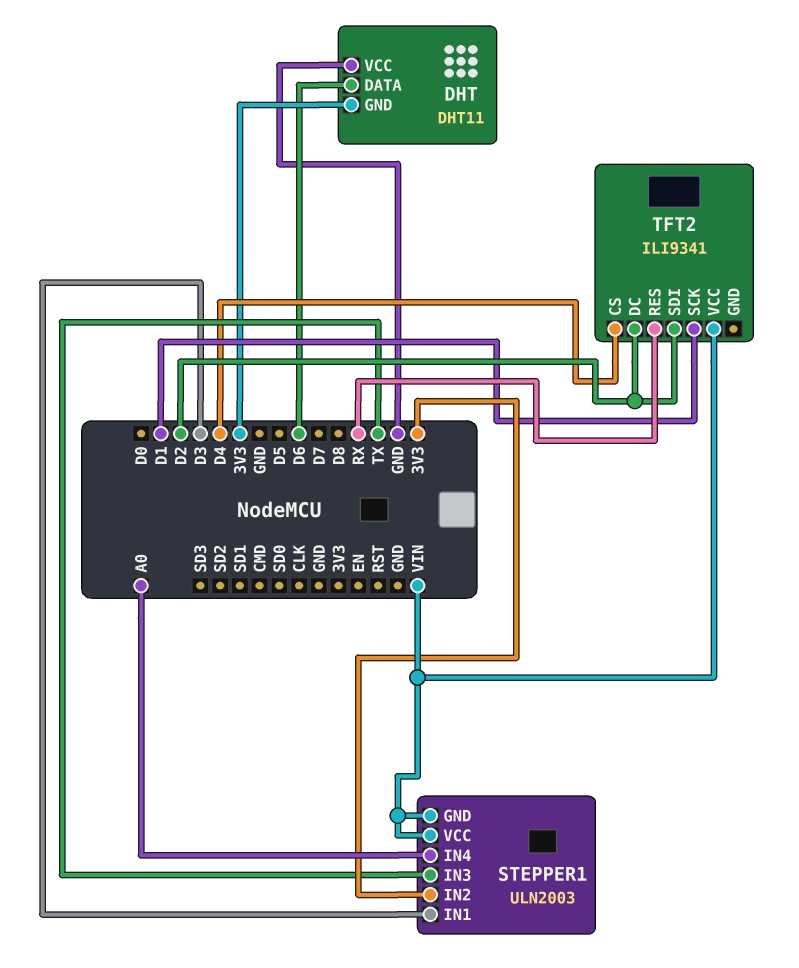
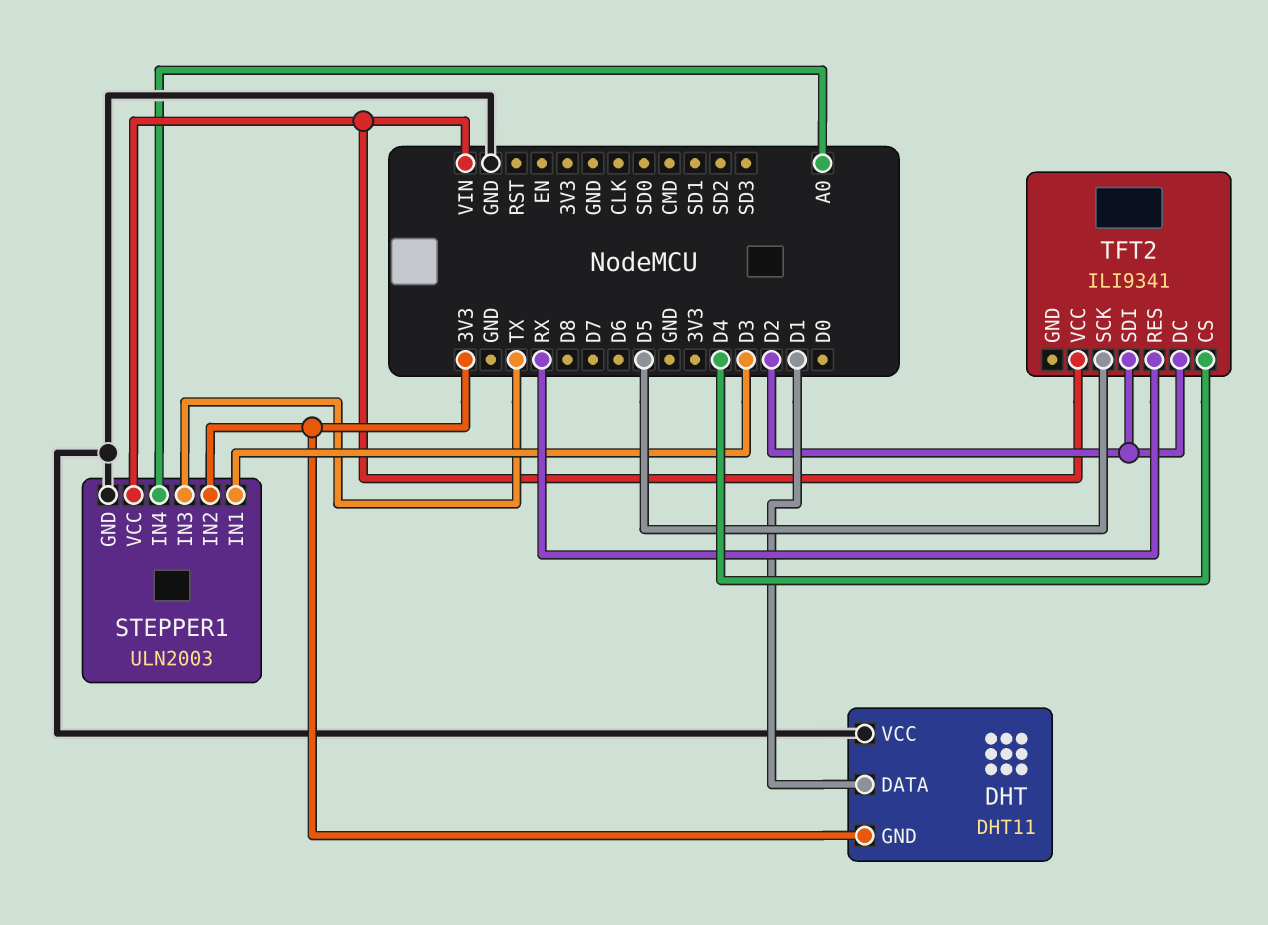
DHT pin DATA: D6 -> D1
STEPPER1 pin GND: VIN -> GND
TFT2 pin SCK: D1 -> D5

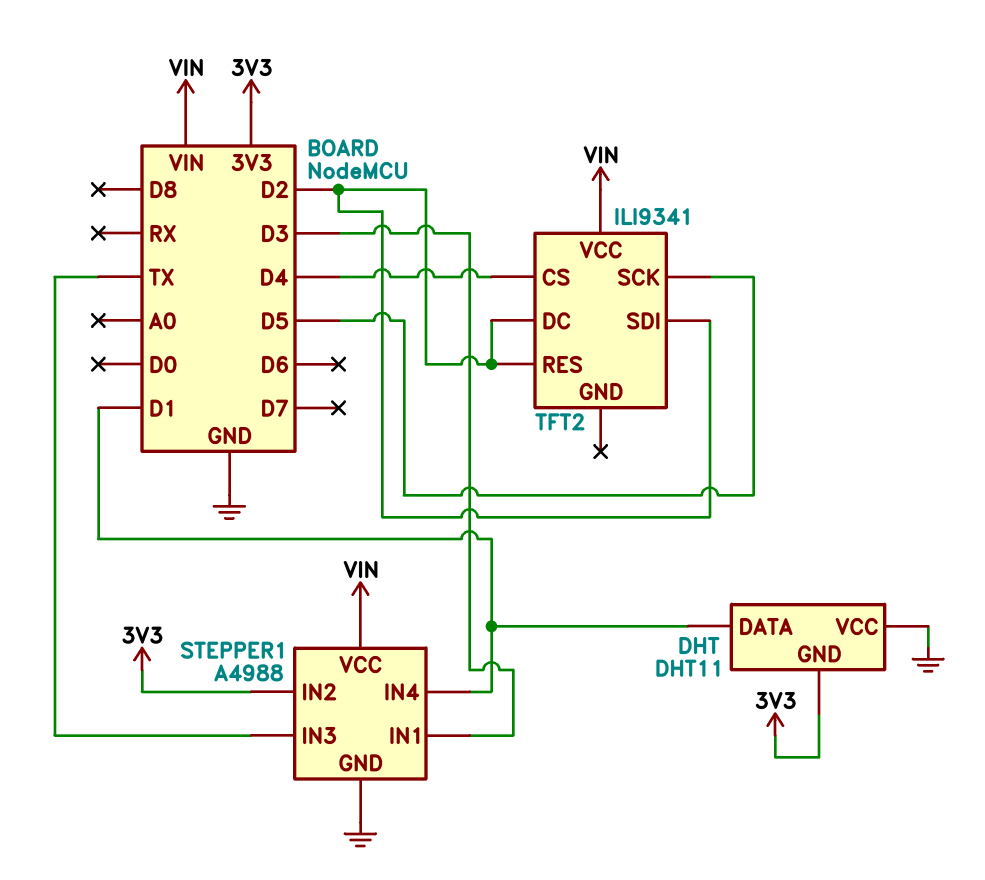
STEPPER1: ULN2003 -> A4988
STEPPER1 pin IN4: A0 -> D1
TFT2 pin RES: RX -> D2

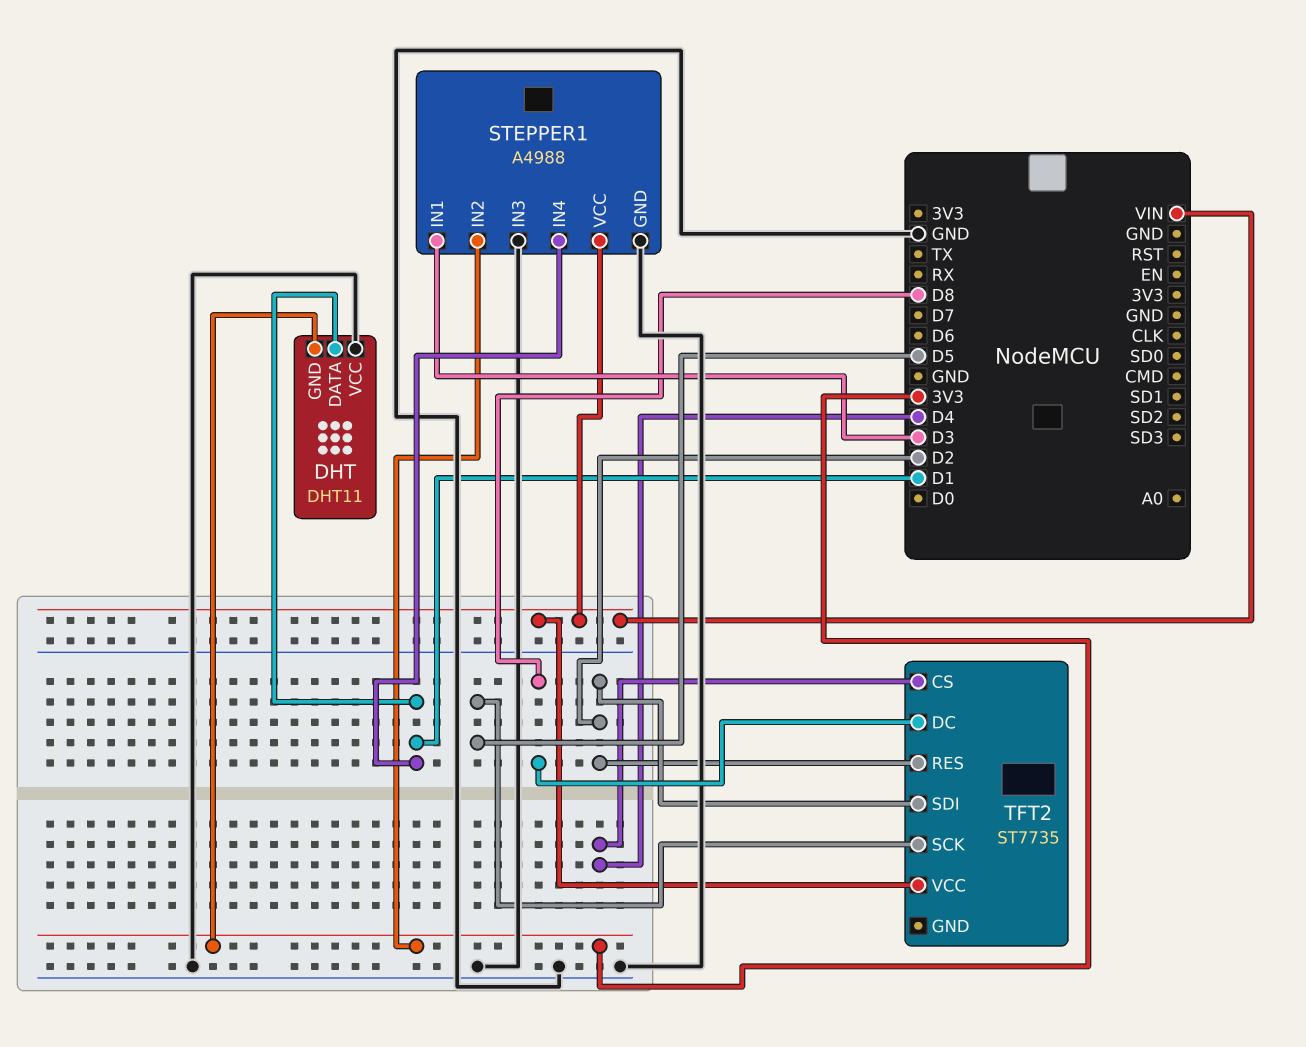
STEPPER1 pin IN3: TX -> GND
TFT2: ILI9341 -> ST7735
TFT2 pin DC: D2 -> D8

